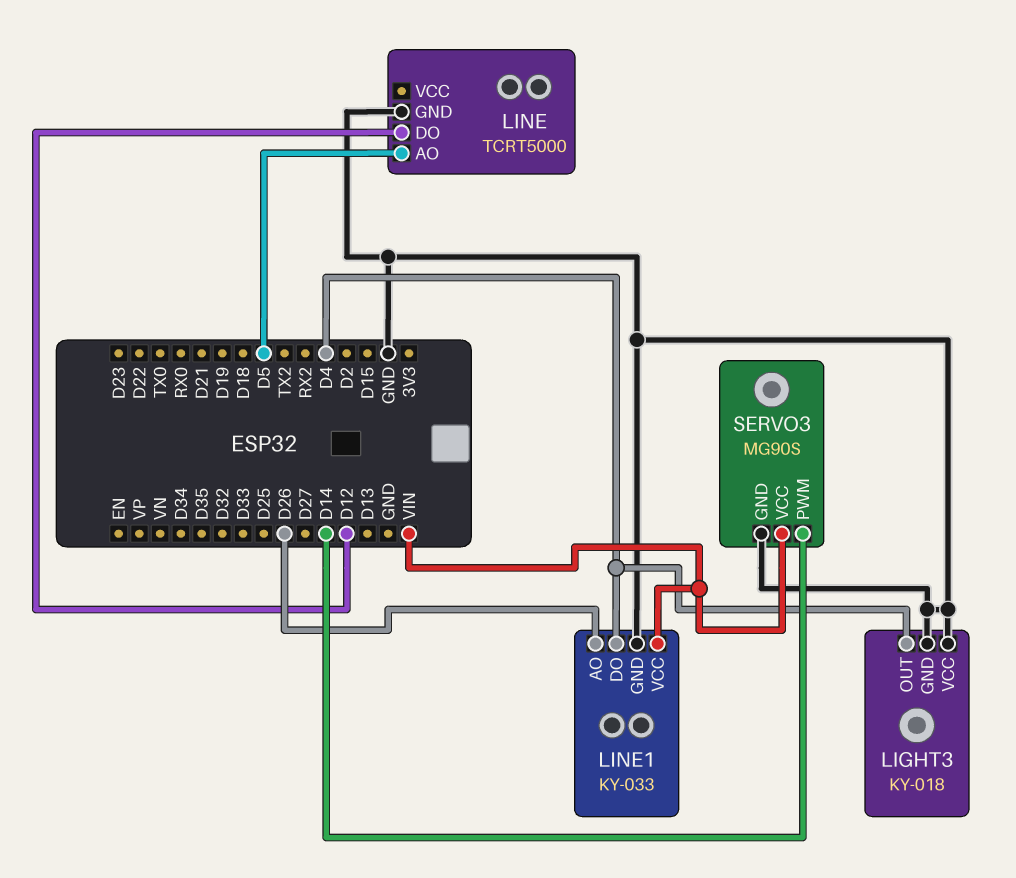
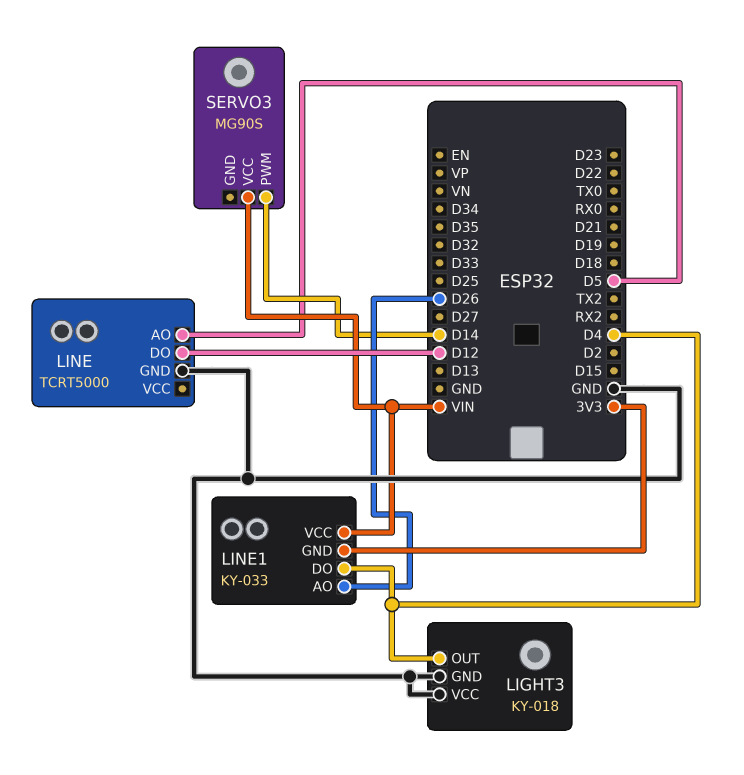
LINE1 pin GND: GND -> 3V3
SERVO3 pin GND: GND -> none

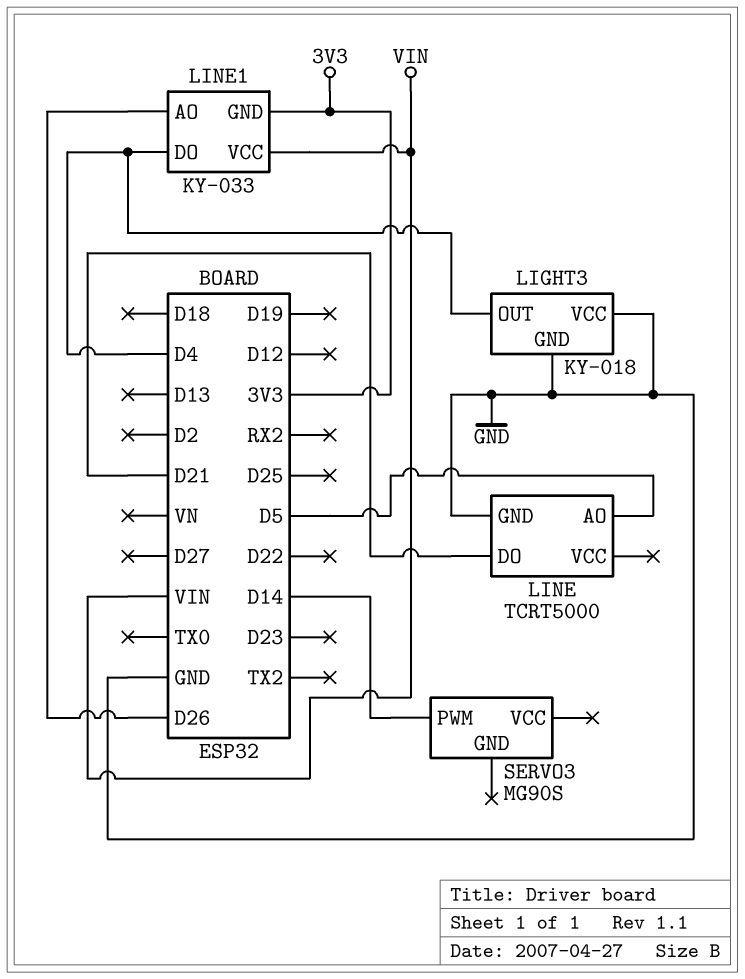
LINE pin DO: D12 -> D21
SERVO3 pin VCC: VIN -> none

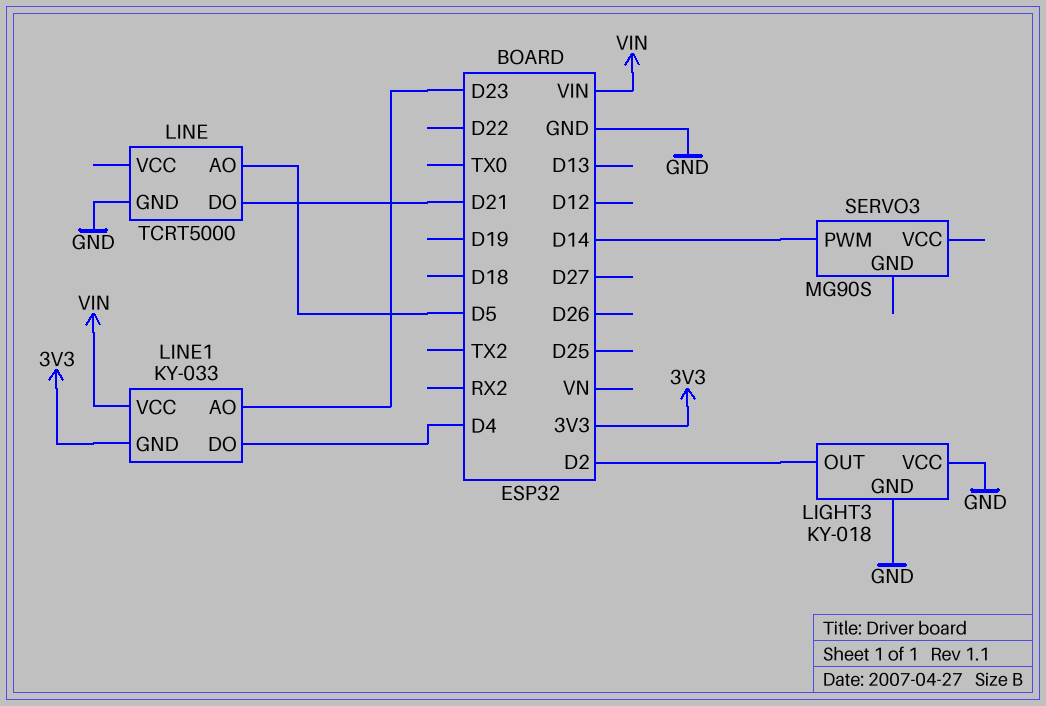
LIGHT3 pin OUT: D4 -> D2
LINE1 pin AO: D26 -> D23

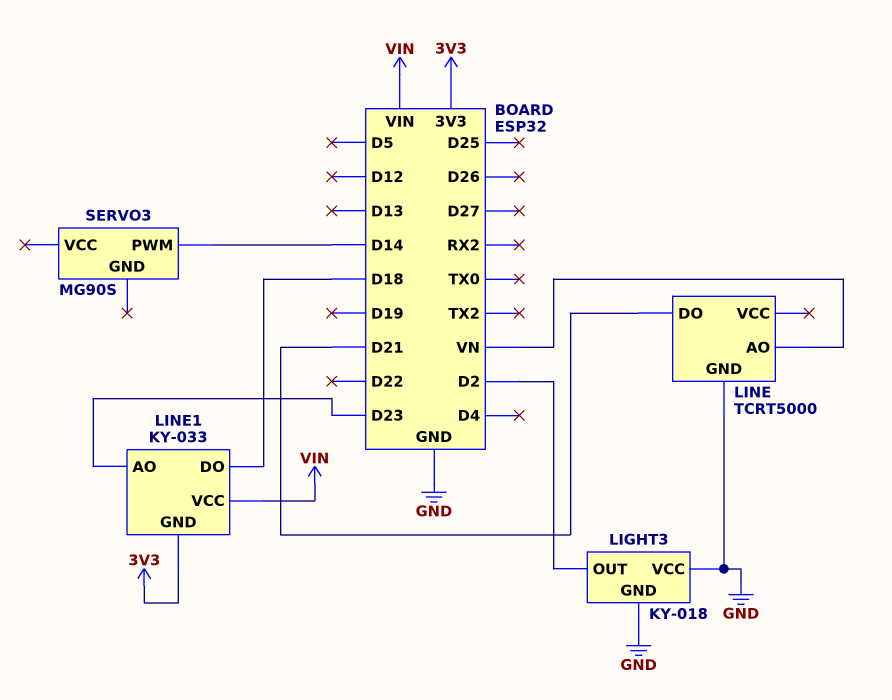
LINE pin AO: D5 -> VN
LINE1 pin DO: D4 -> D18

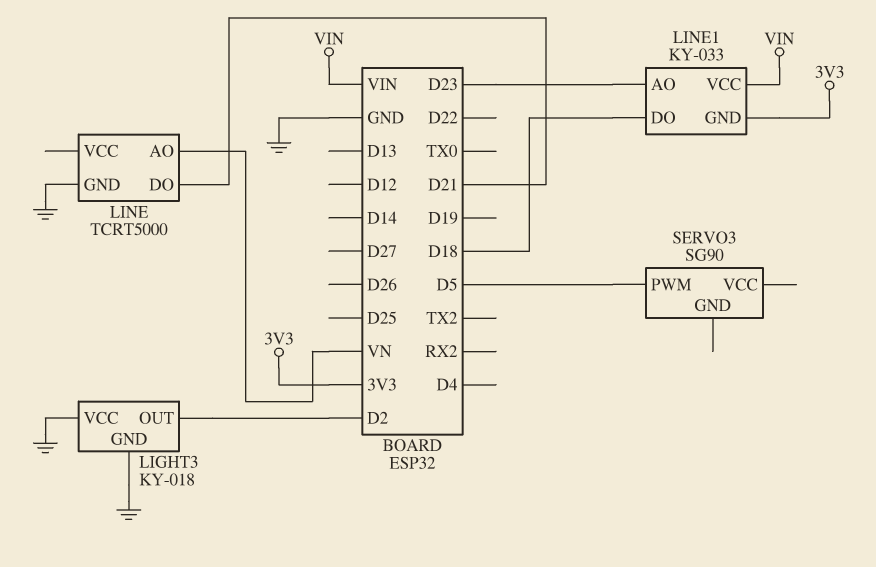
SERVO3: MG90S -> SG90
SERVO3 pin PWM: D14 -> D5

